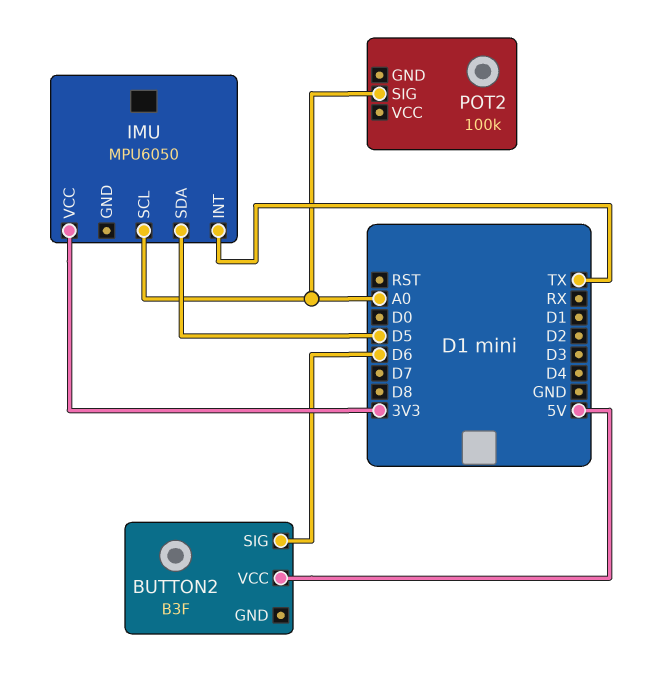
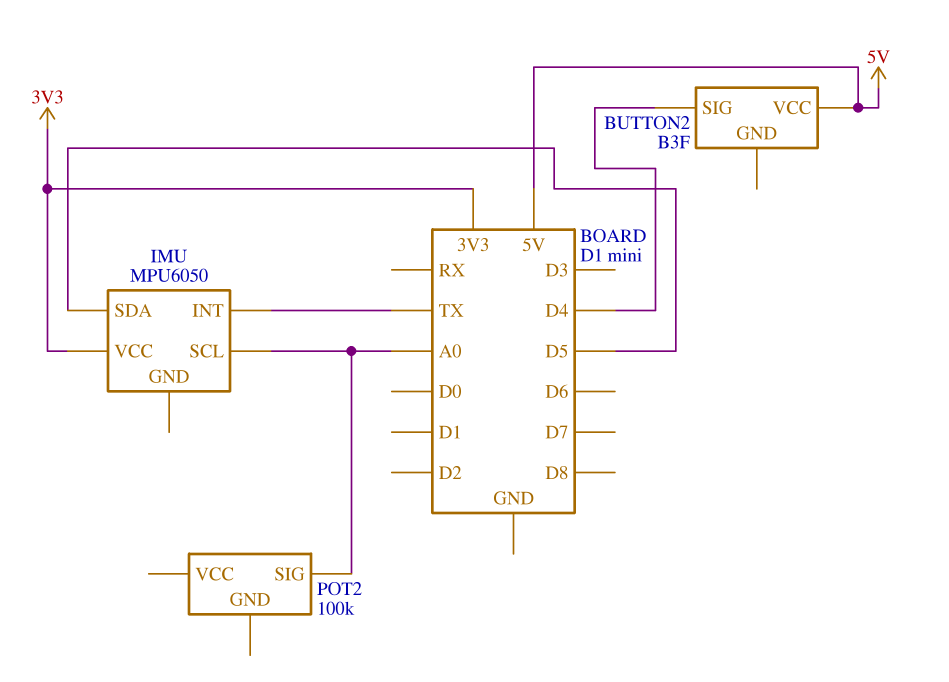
BUTTON2 pin SIG: D6 -> D4

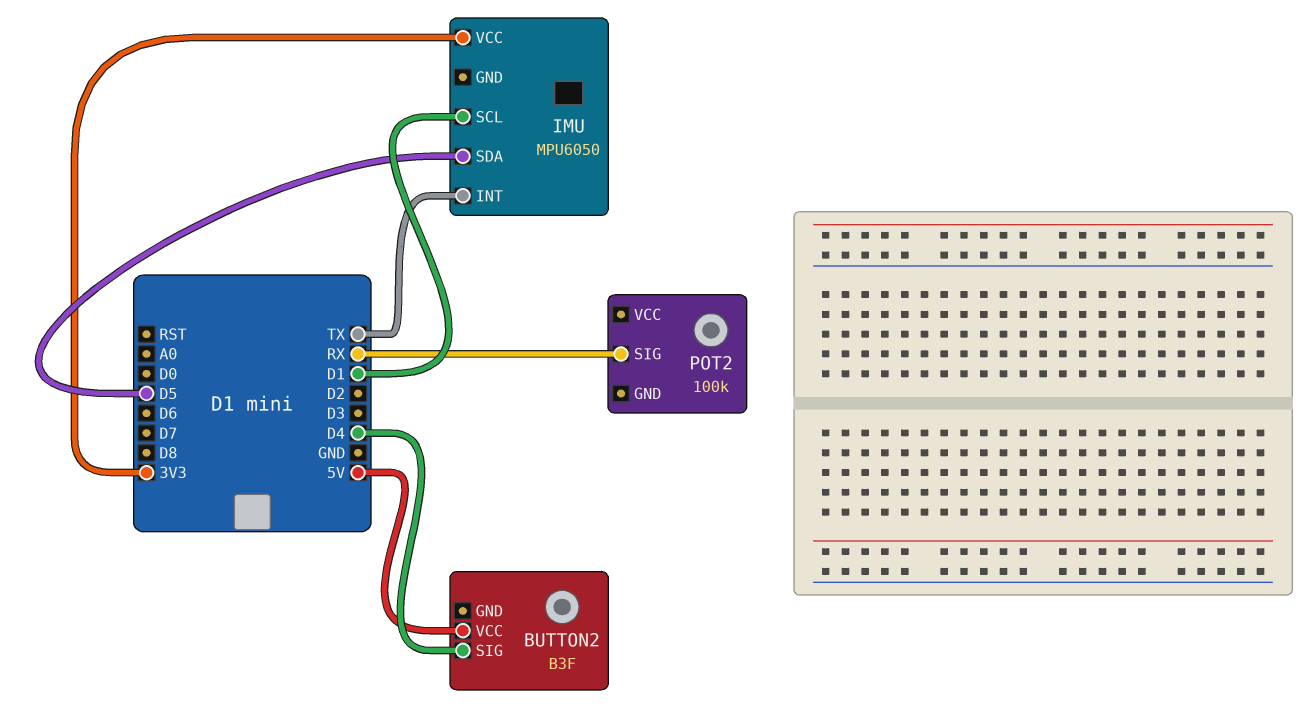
IMU pin SCL: A0 -> D1
POT2 pin SIG: A0 -> RX

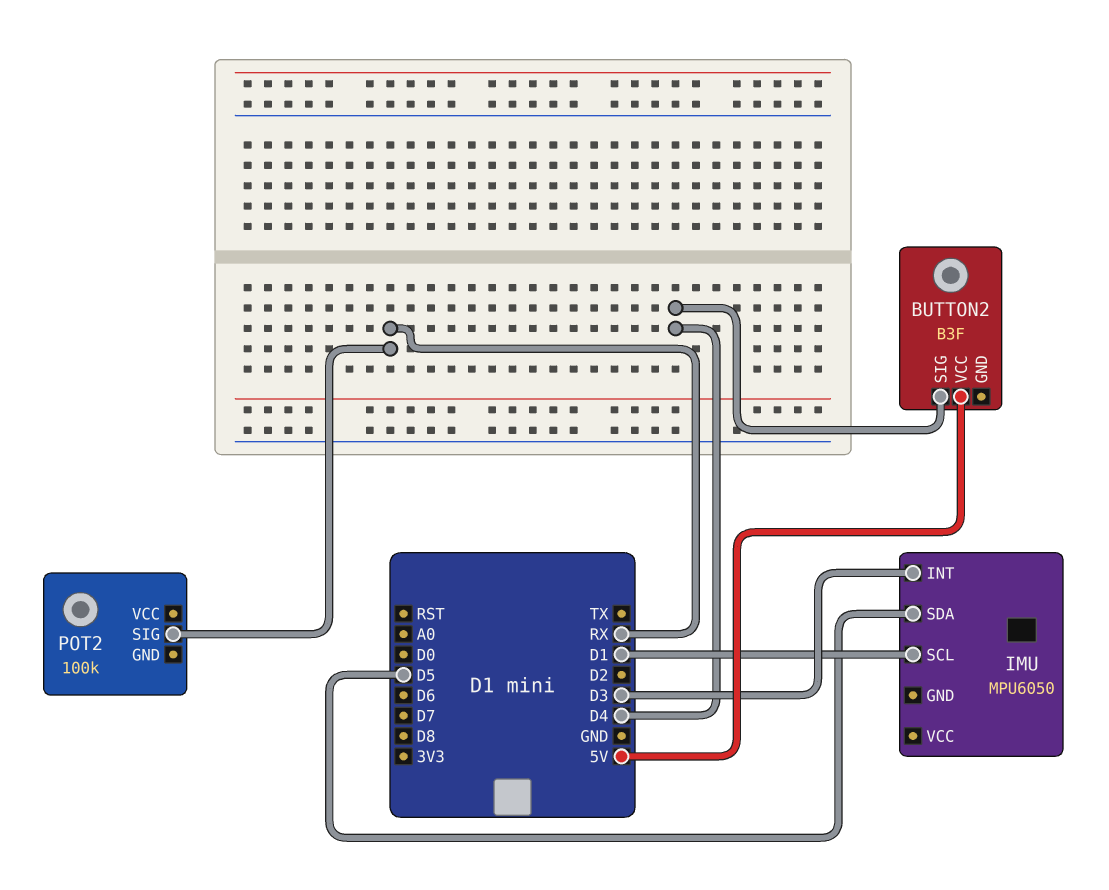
IMU pin INT: TX -> D3
IMU pin VCC: 3V3 -> none

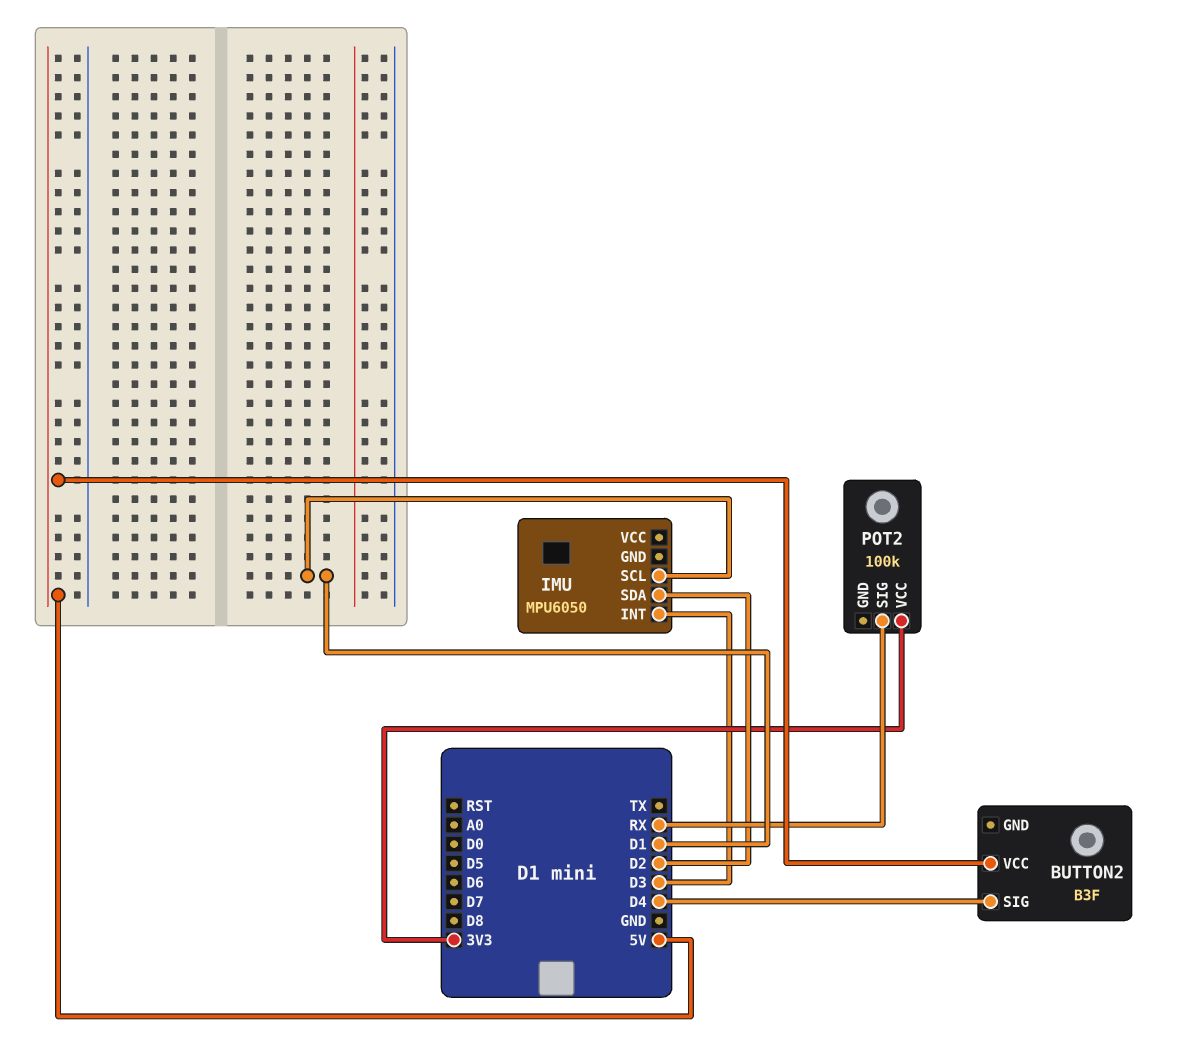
IMU pin SDA: D5 -> D2
POT2 pin VCC: none -> 3V3

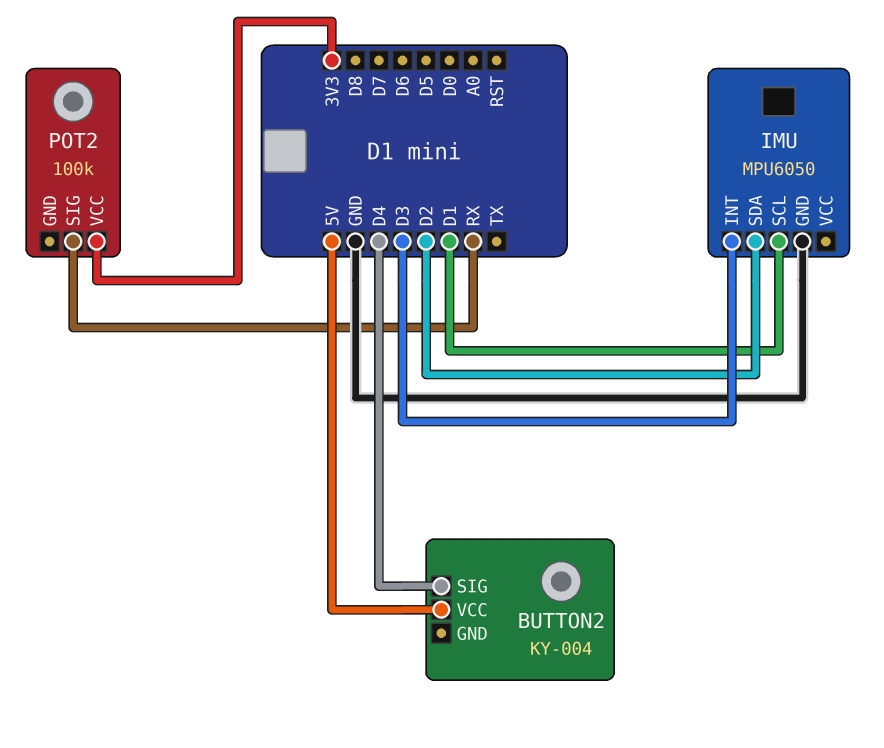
BUTTON2: B3F -> KY-004
IMU pin GND: none -> GND

